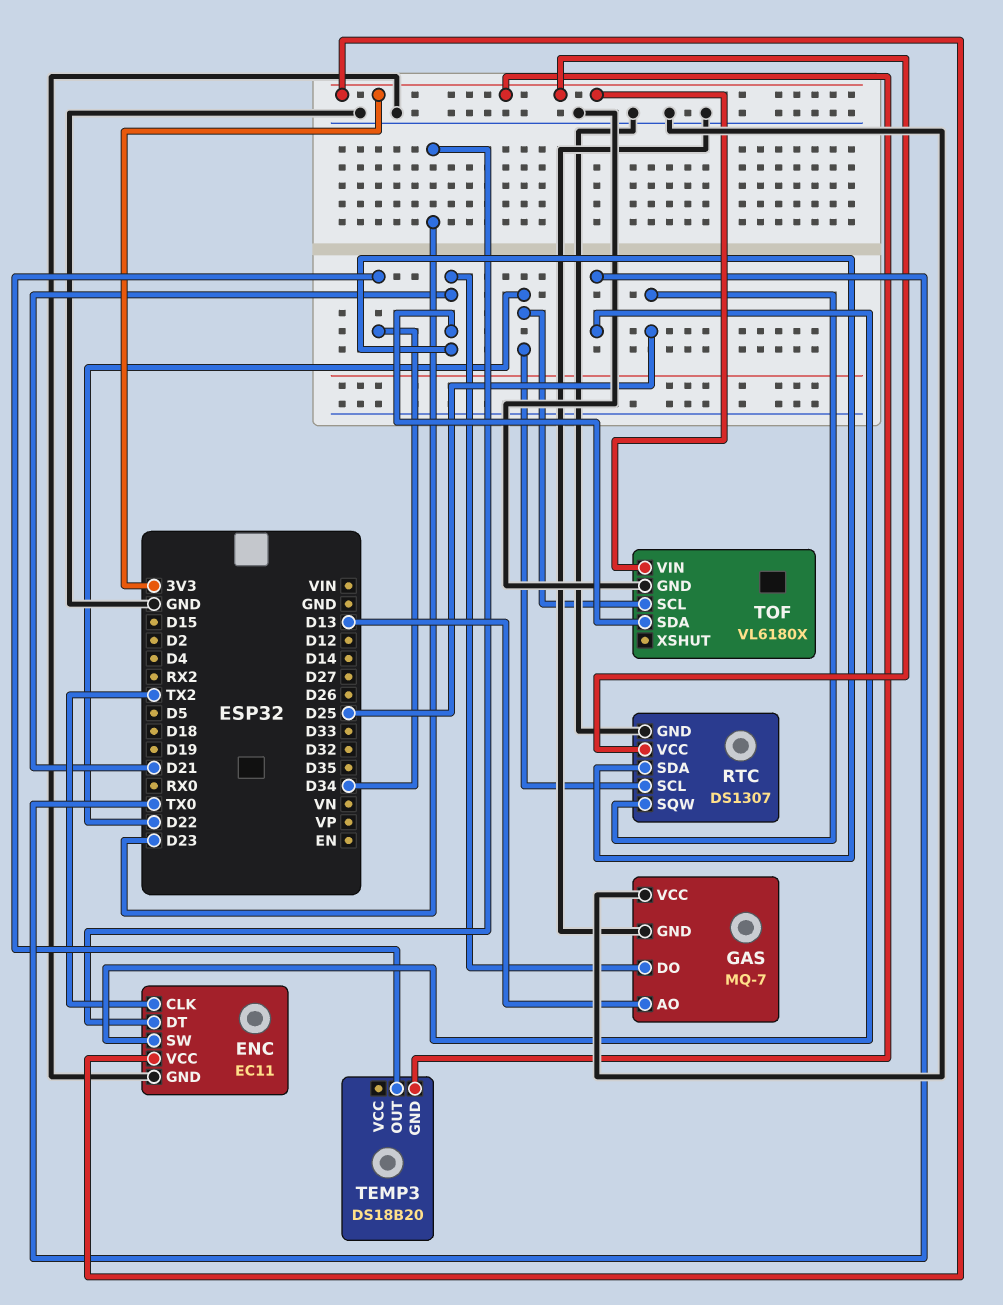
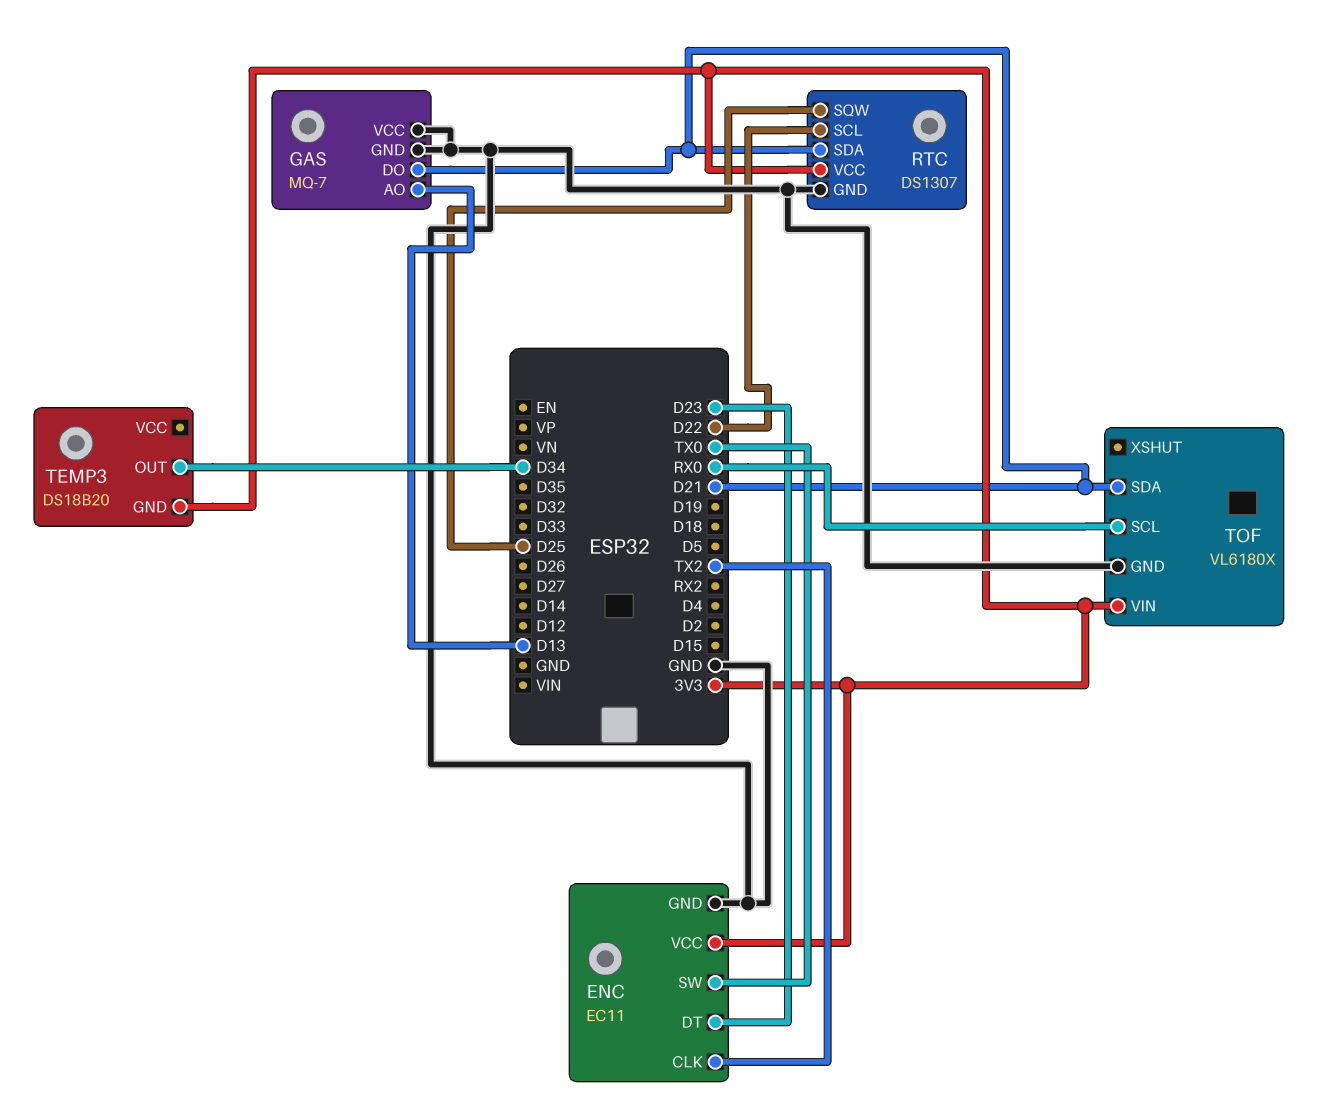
TOF pin SCL: D22 -> RX0

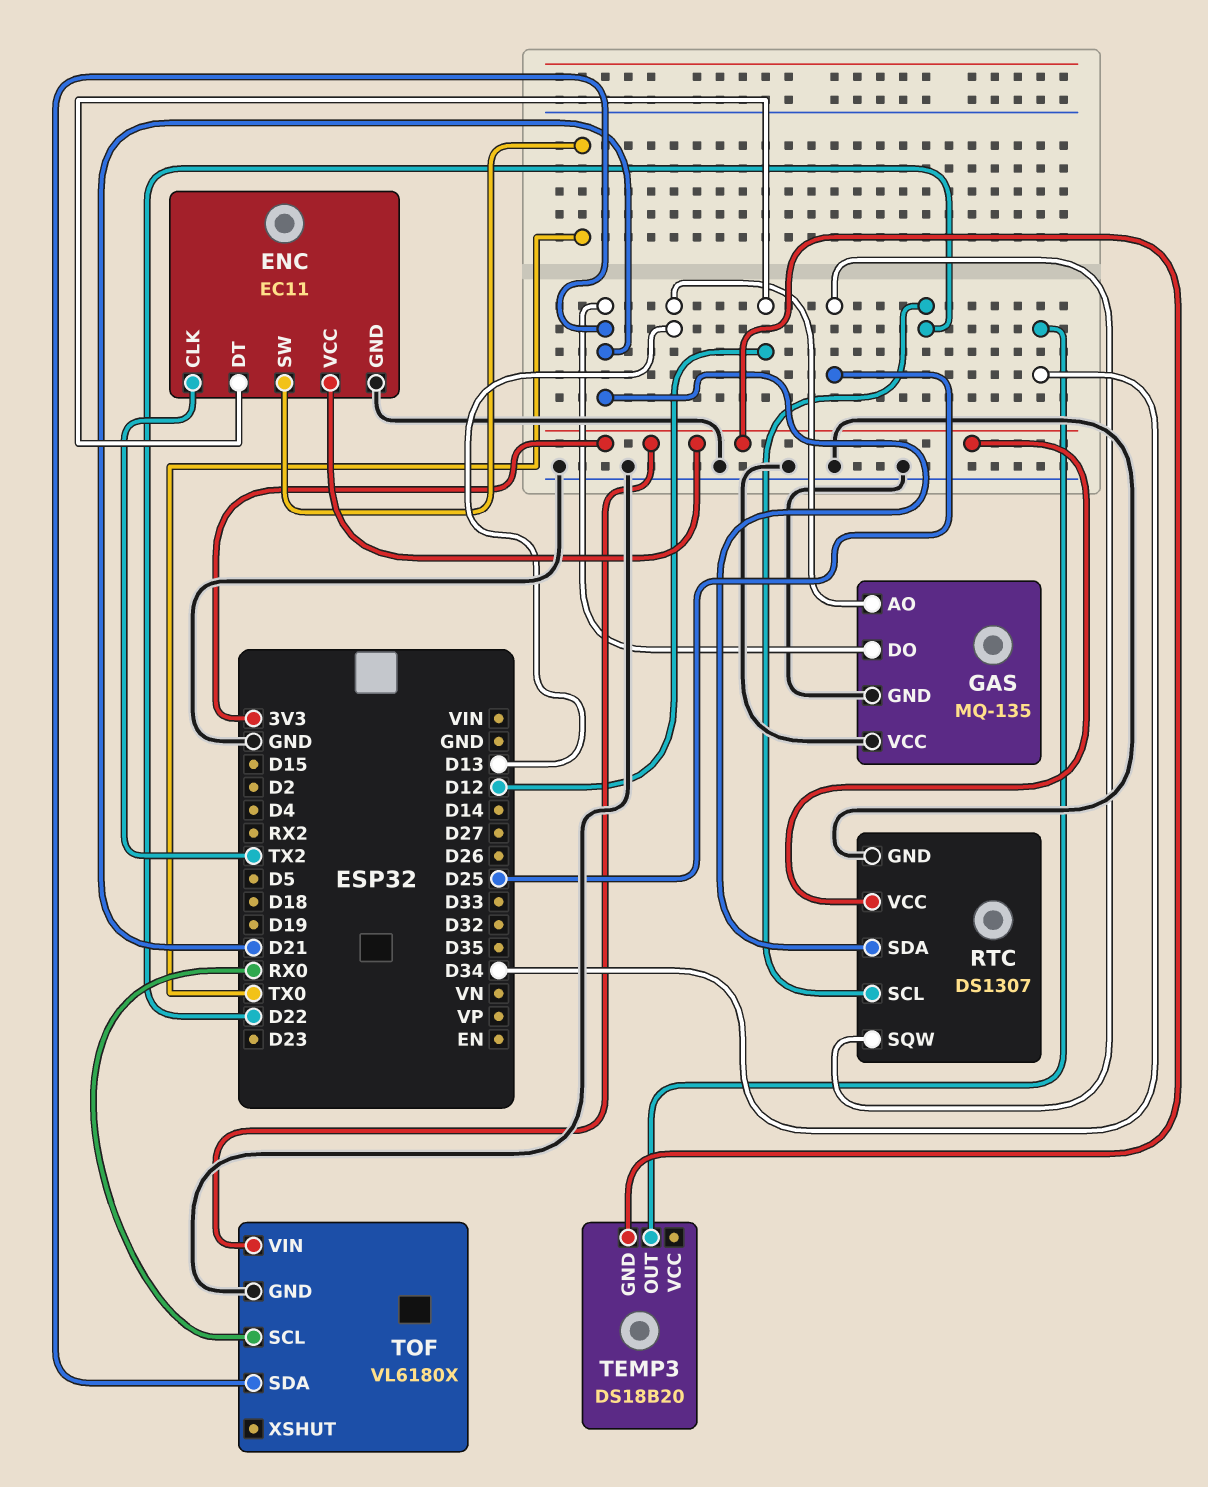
ENC pin DT: D23 -> D12
GAS: MQ-7 -> MQ-135

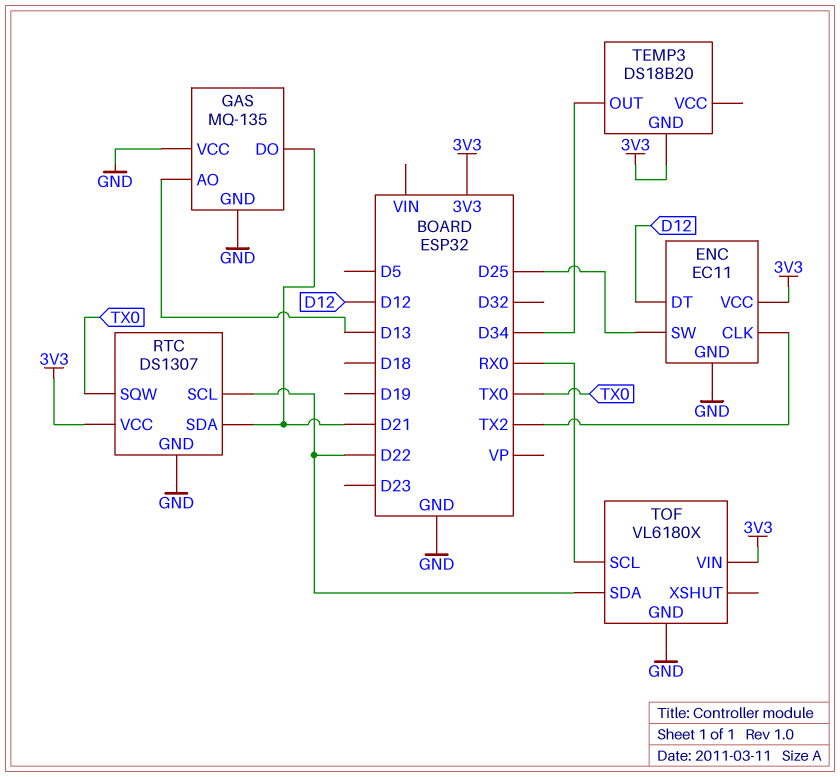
ENC pin SW: TX0 -> D25
RTC pin SQW: D25 -> TX0
TOF pin SDA: D21 -> D22

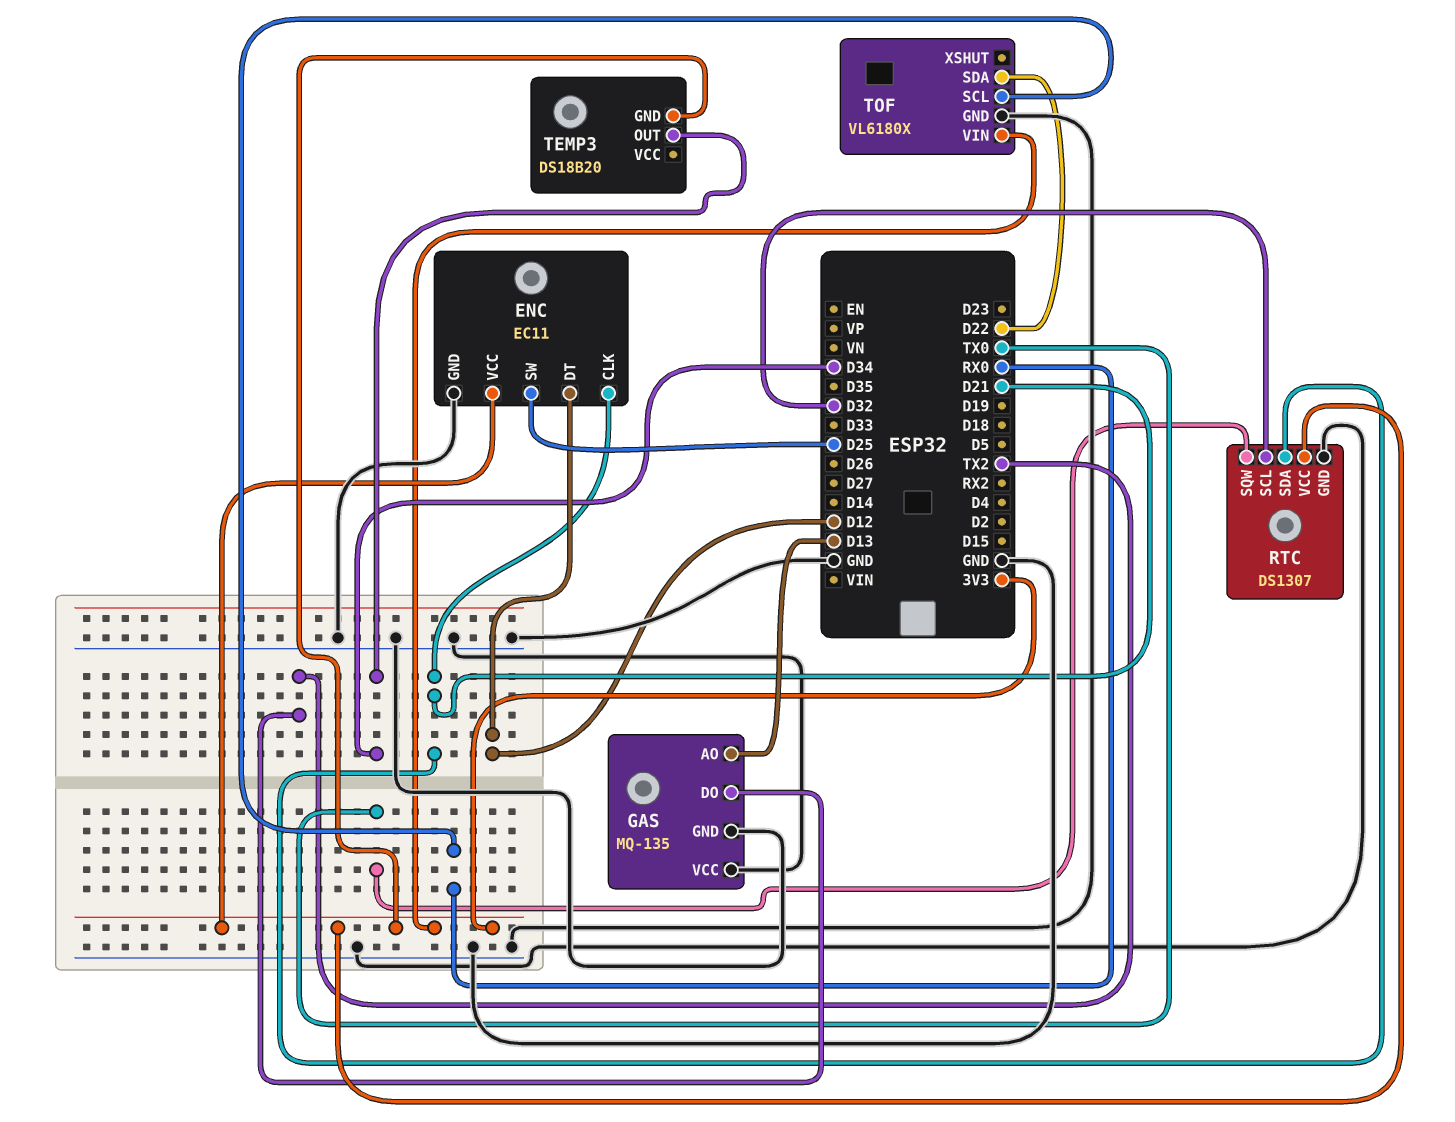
ENC pin CLK: TX2 -> D21
GAS pin DO: D21 -> TX2
RTC pin SCL: D22 -> D32

